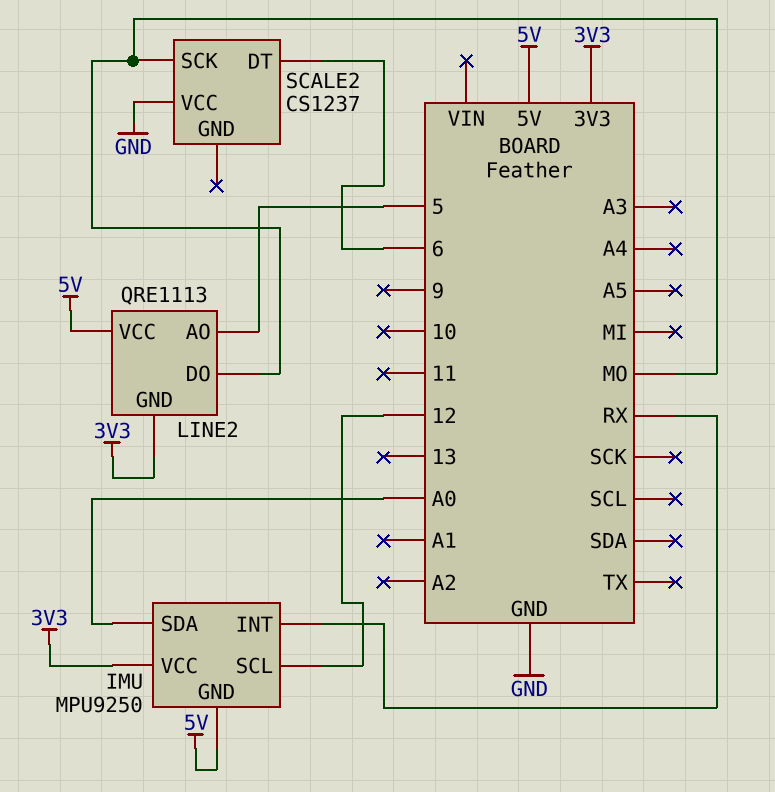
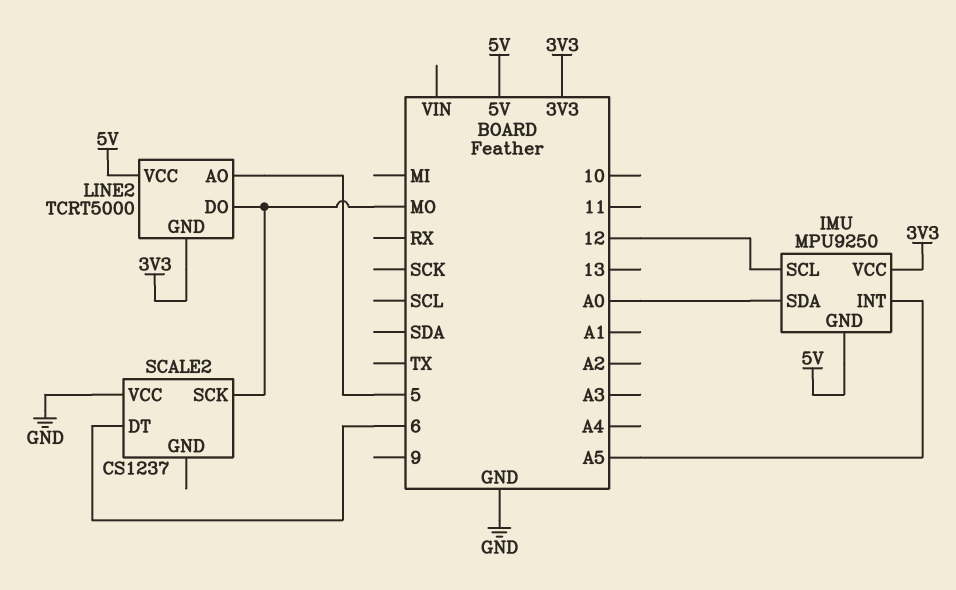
IMU pin INT: RX -> A5
LINE2: QRE1113 -> TCRT5000

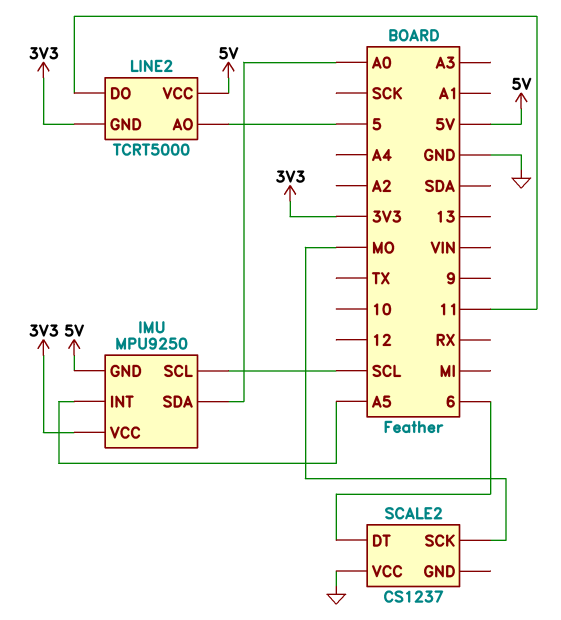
IMU pin SCL: 12 -> SCL
LINE2 pin DO: MO -> 11

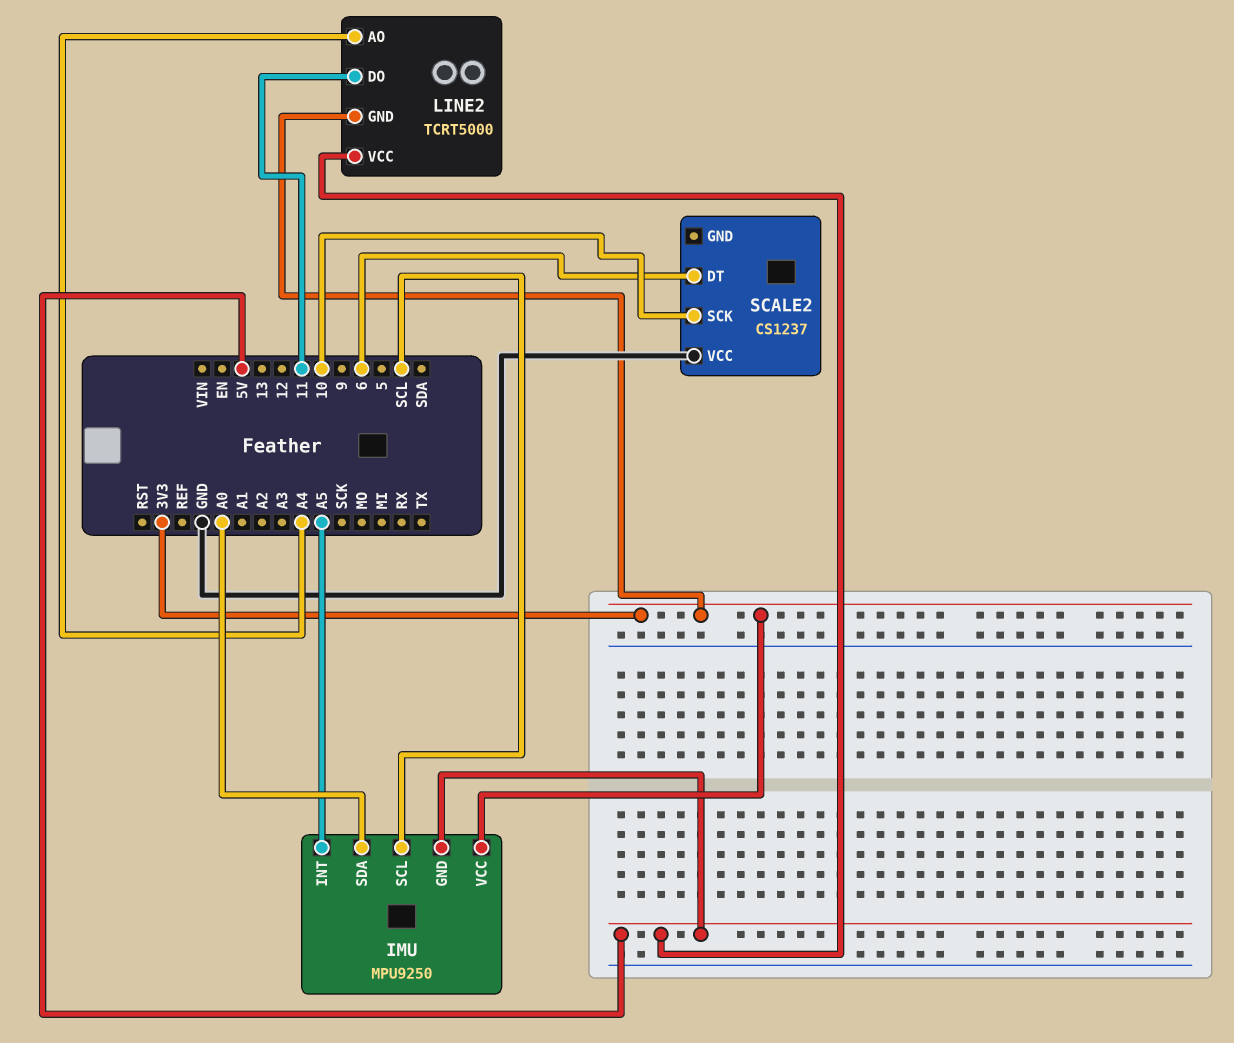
LINE2 pin AO: 5 -> A4
SCALE2 pin SCK: MO -> 10

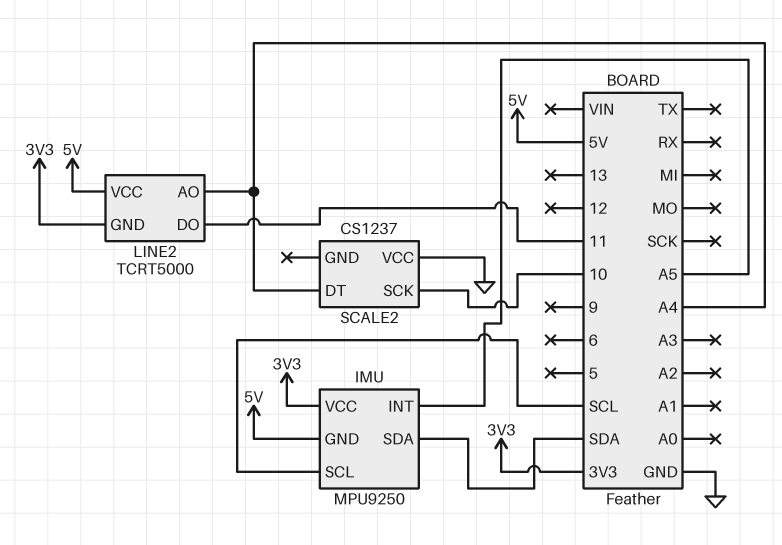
IMU pin SDA: A0 -> SDA
SCALE2 pin DT: 6 -> A4

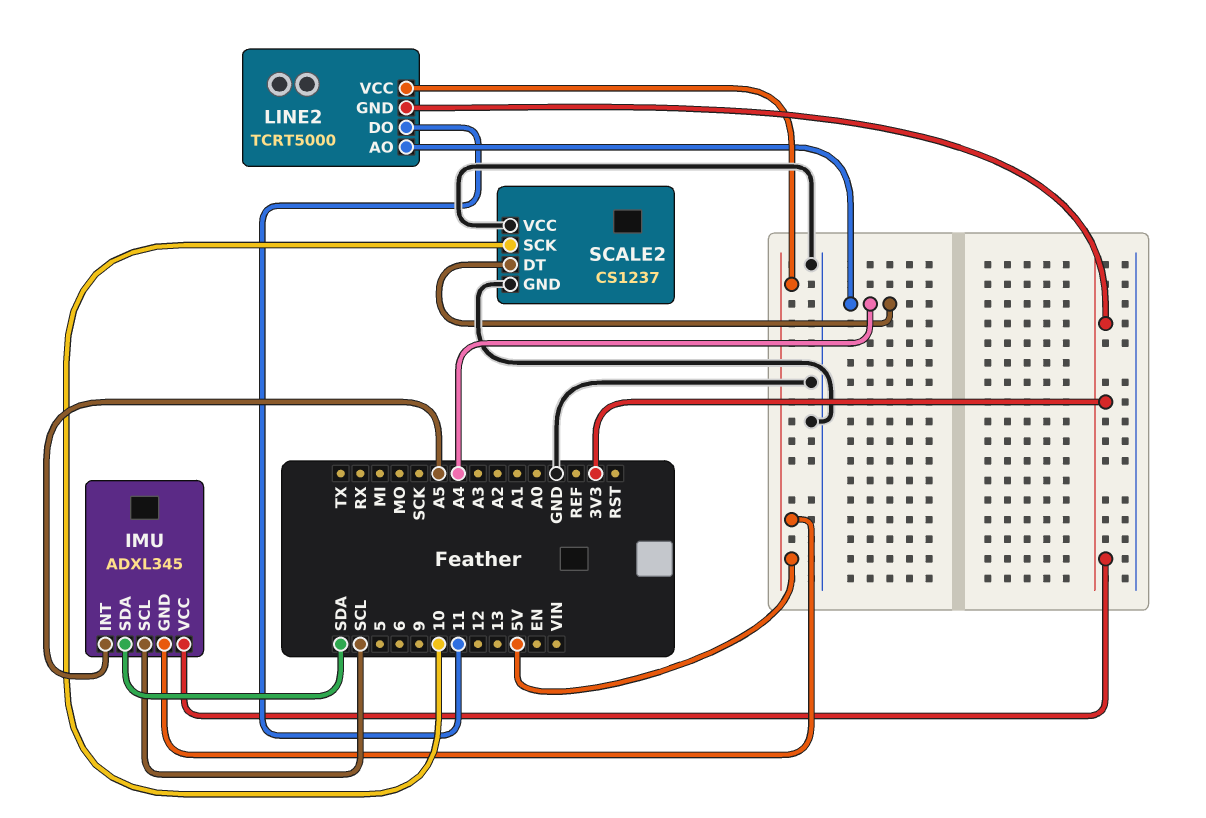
IMU: MPU9250 -> ADXL345
SCALE2 pin GND: none -> GND

